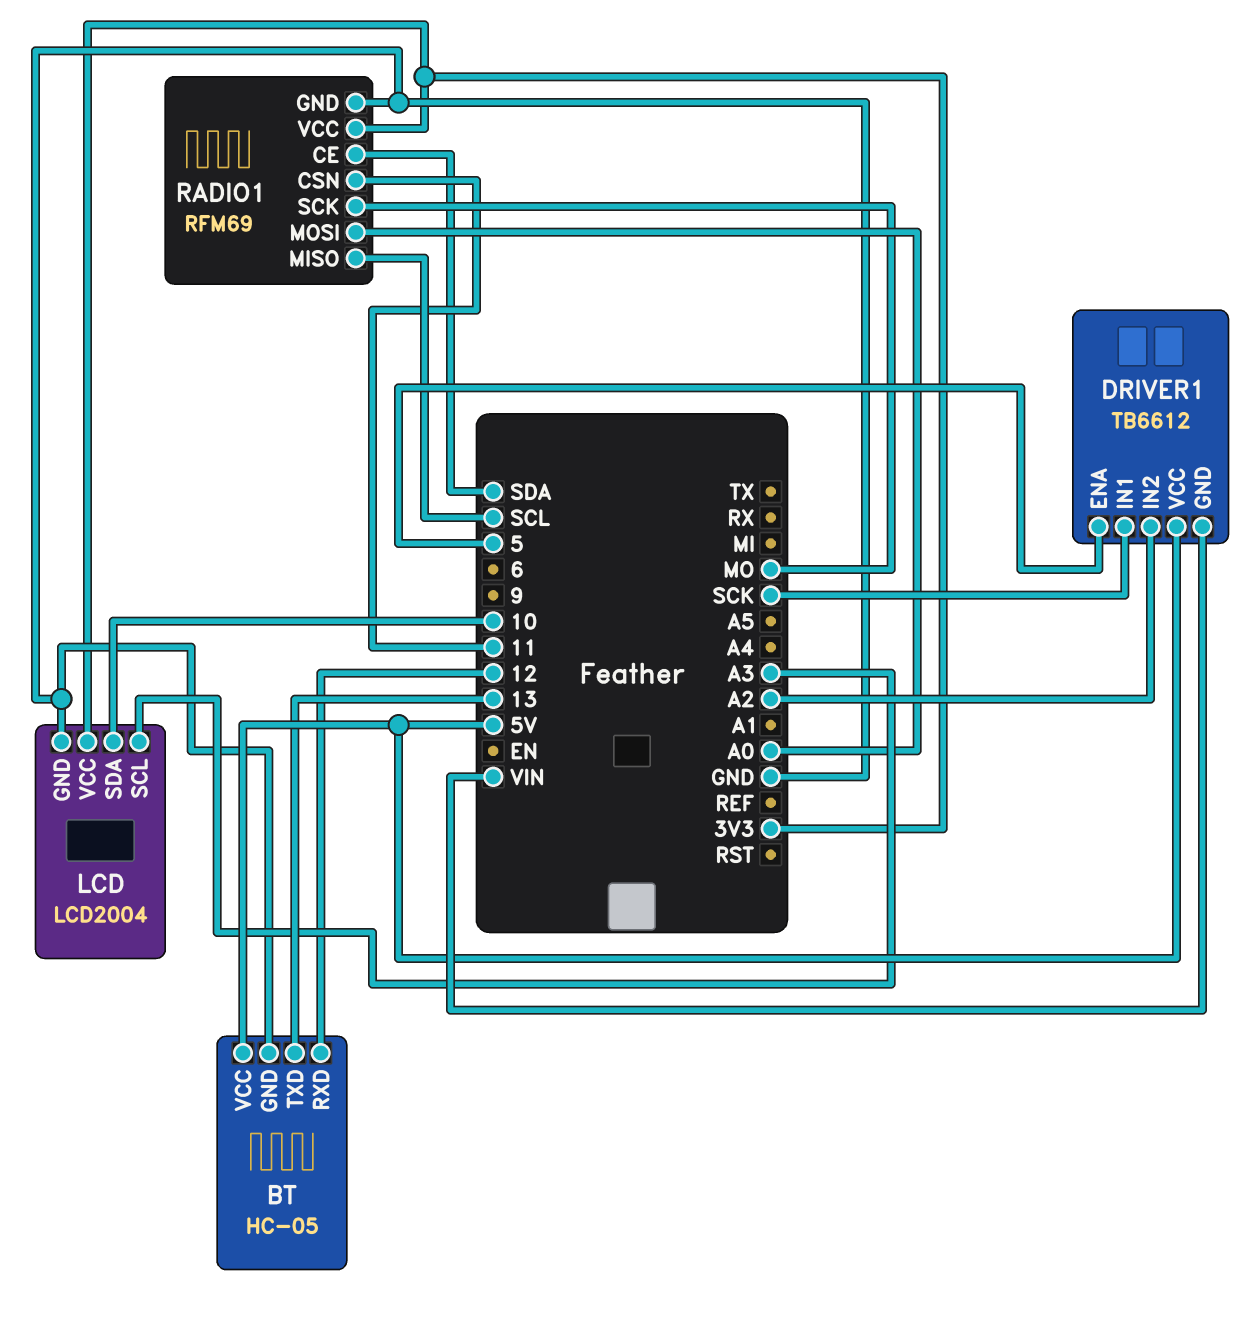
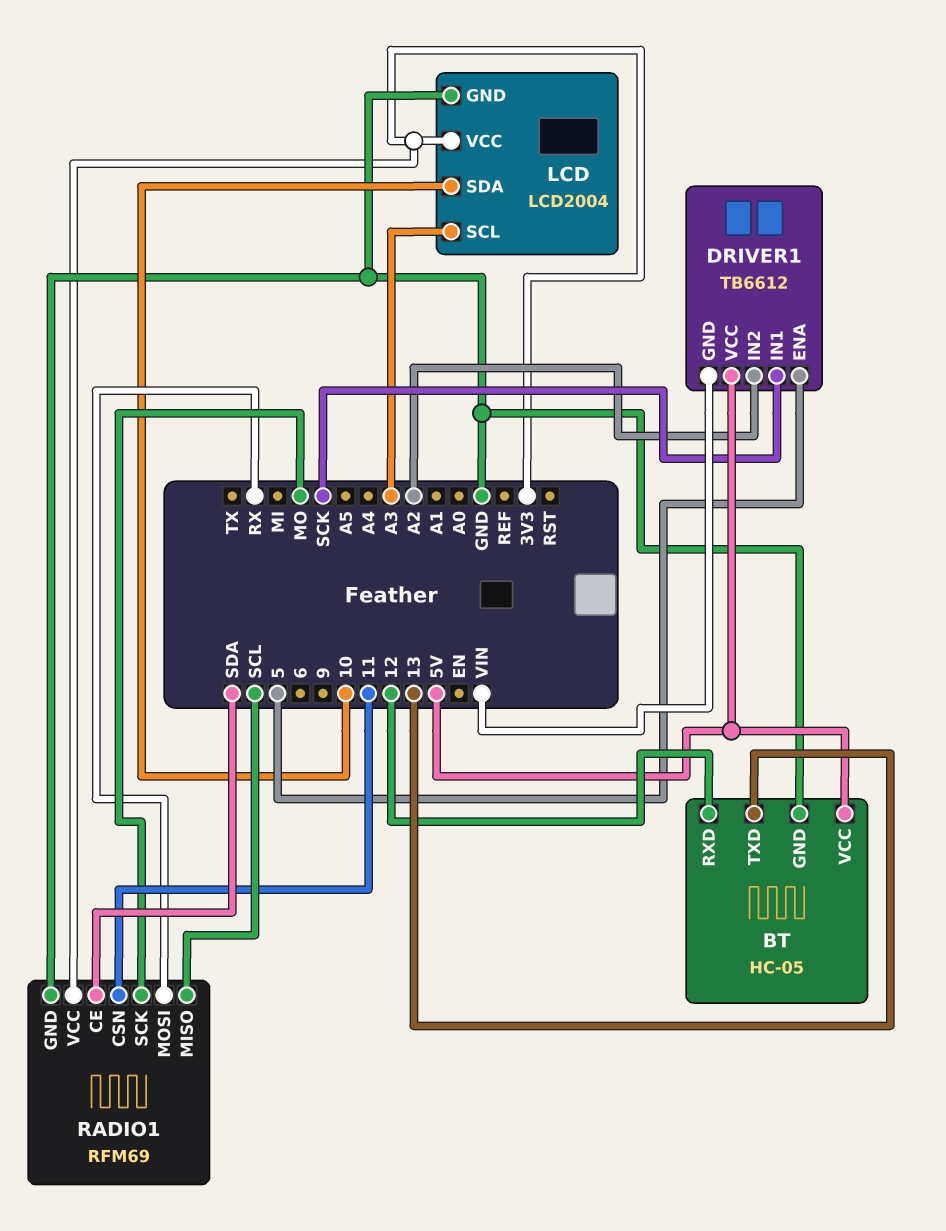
RADIO1 pin MOSI: A0 -> RX

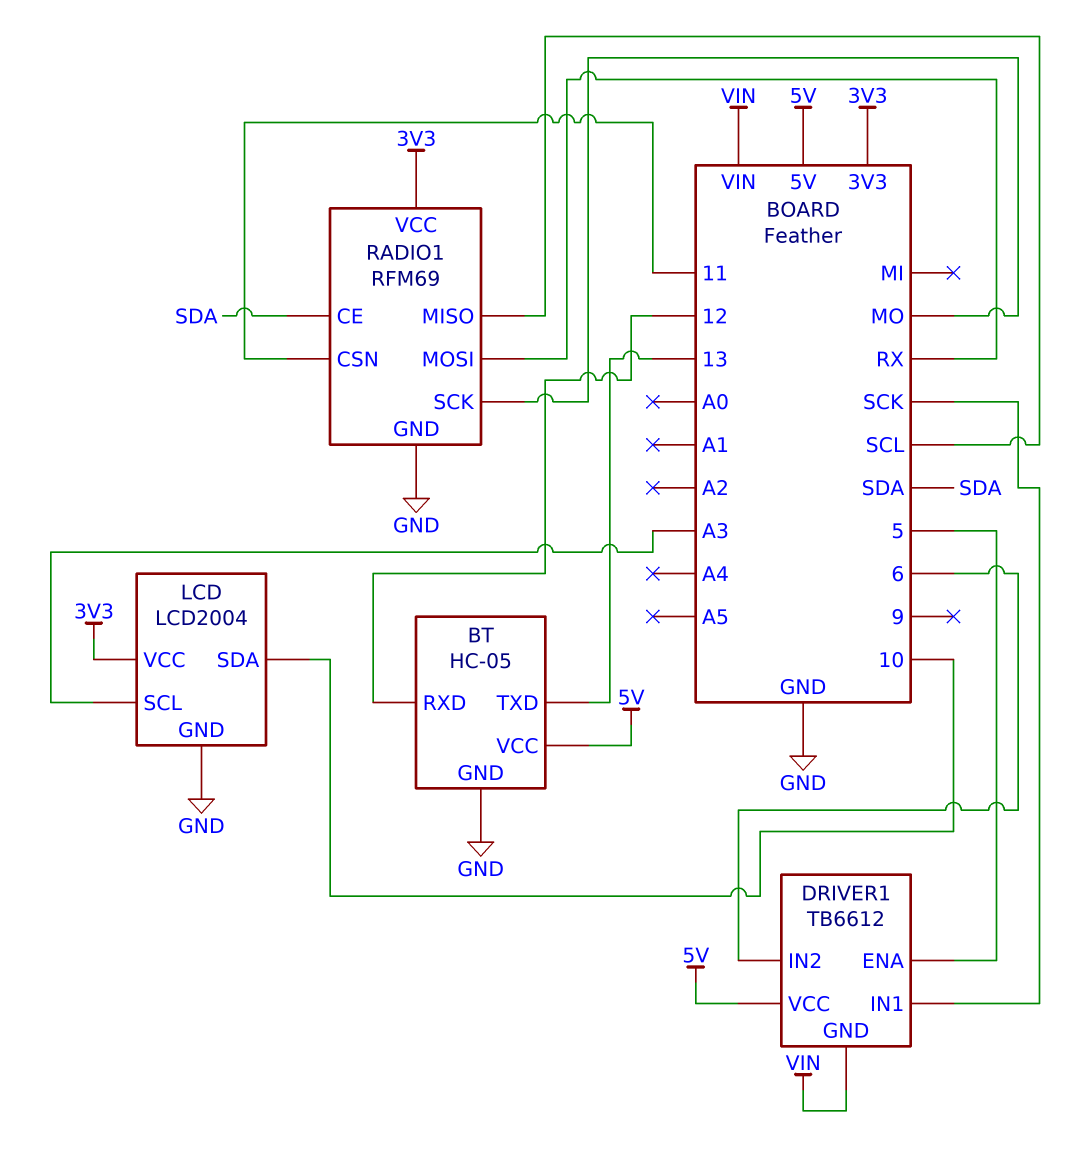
DRIVER1 pin IN2: A2 -> 6

